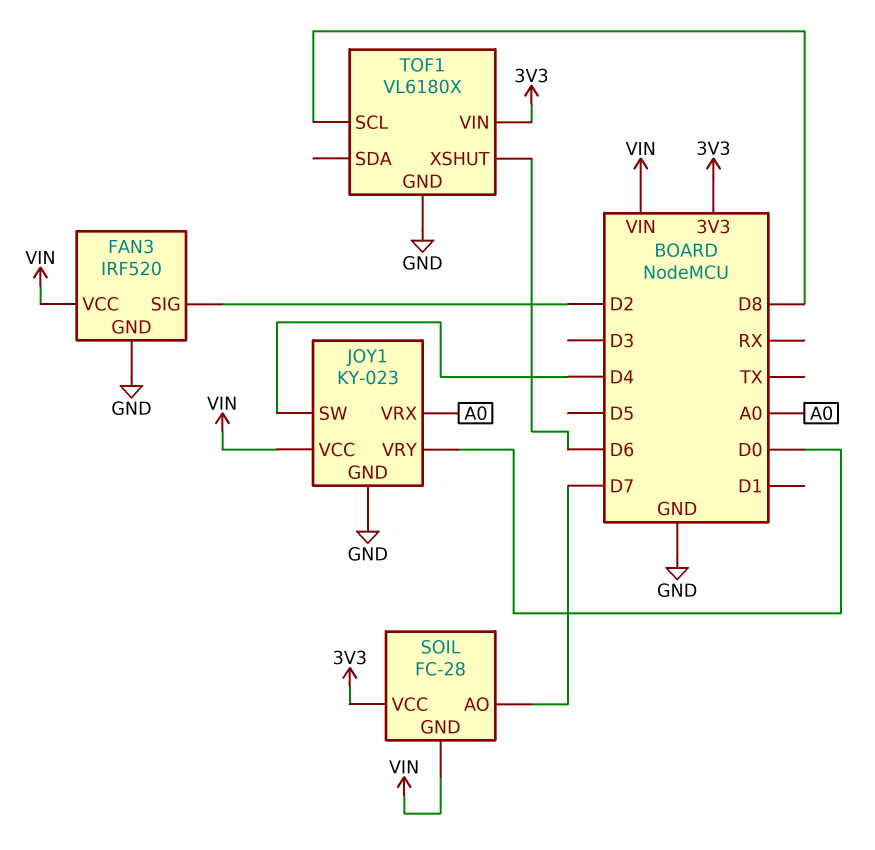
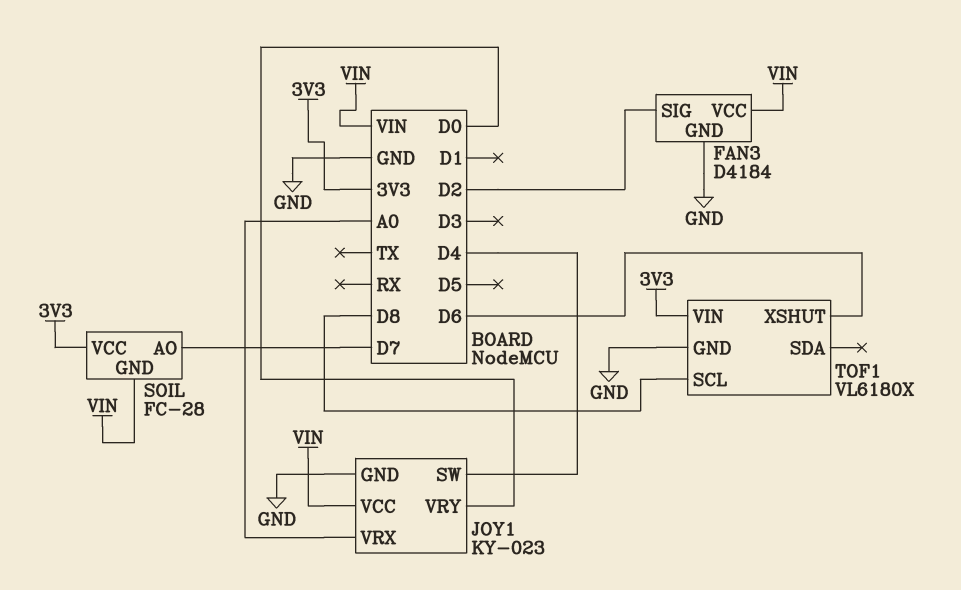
FAN3: IRF520 -> D4184

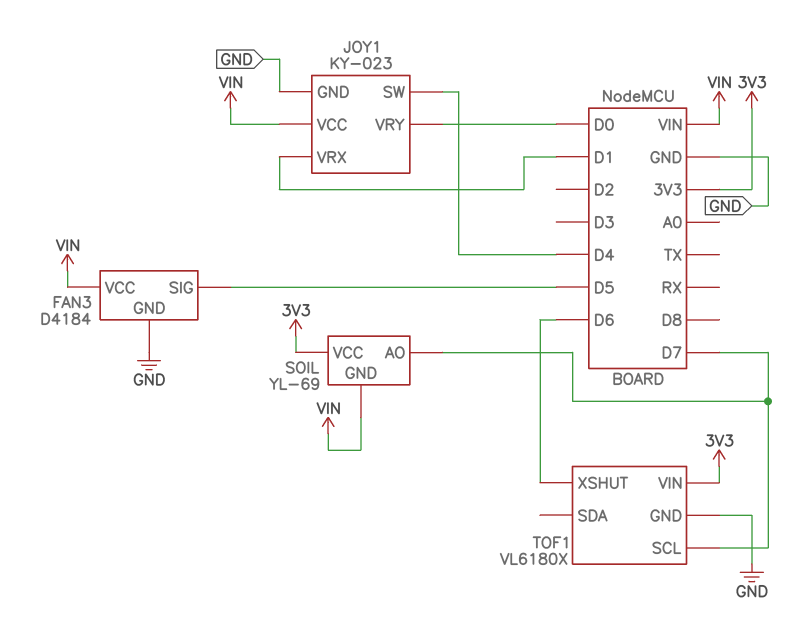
FAN3 pin SIG: D2 -> D5
JOY1 pin VRX: A0 -> D1
SOIL: FC-28 -> YL-69
TOF1 pin SCL: D8 -> D7

